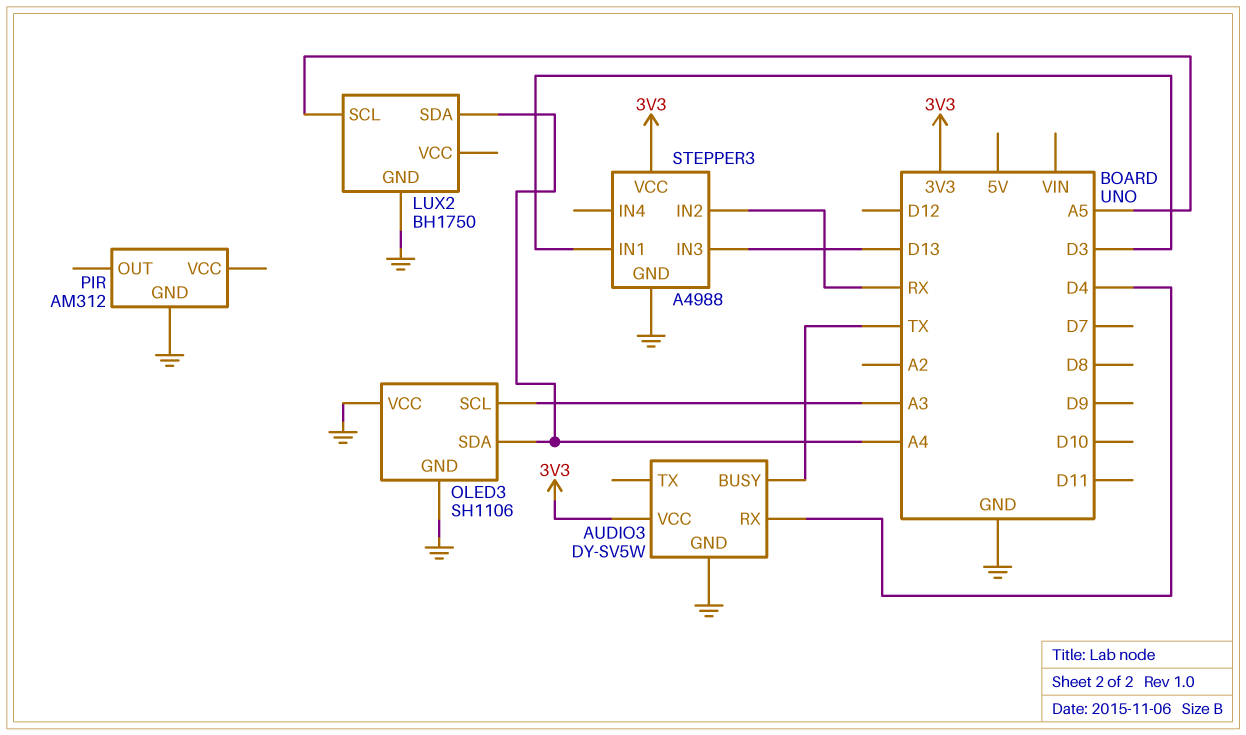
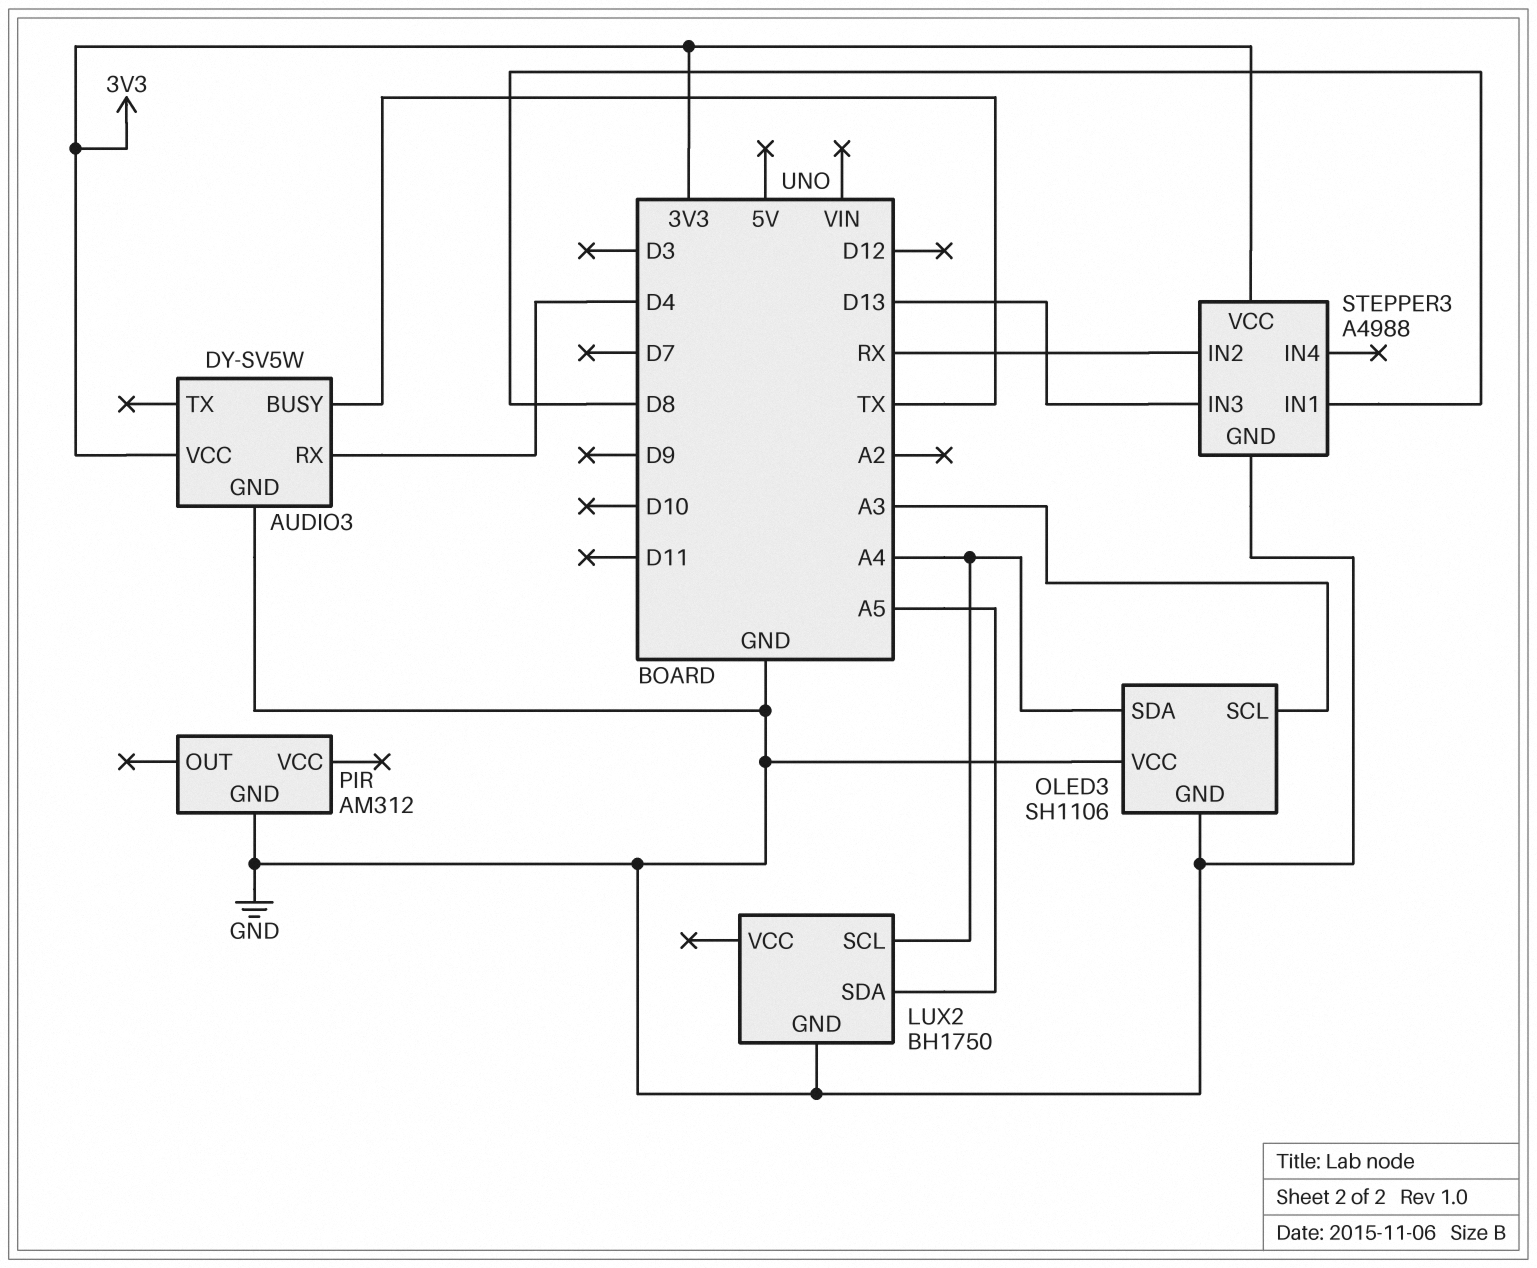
LUX2 pin SCL: A5 -> A4
LUX2 pin SDA: A4 -> A5
STEPPER3 pin IN1: D3 -> D8

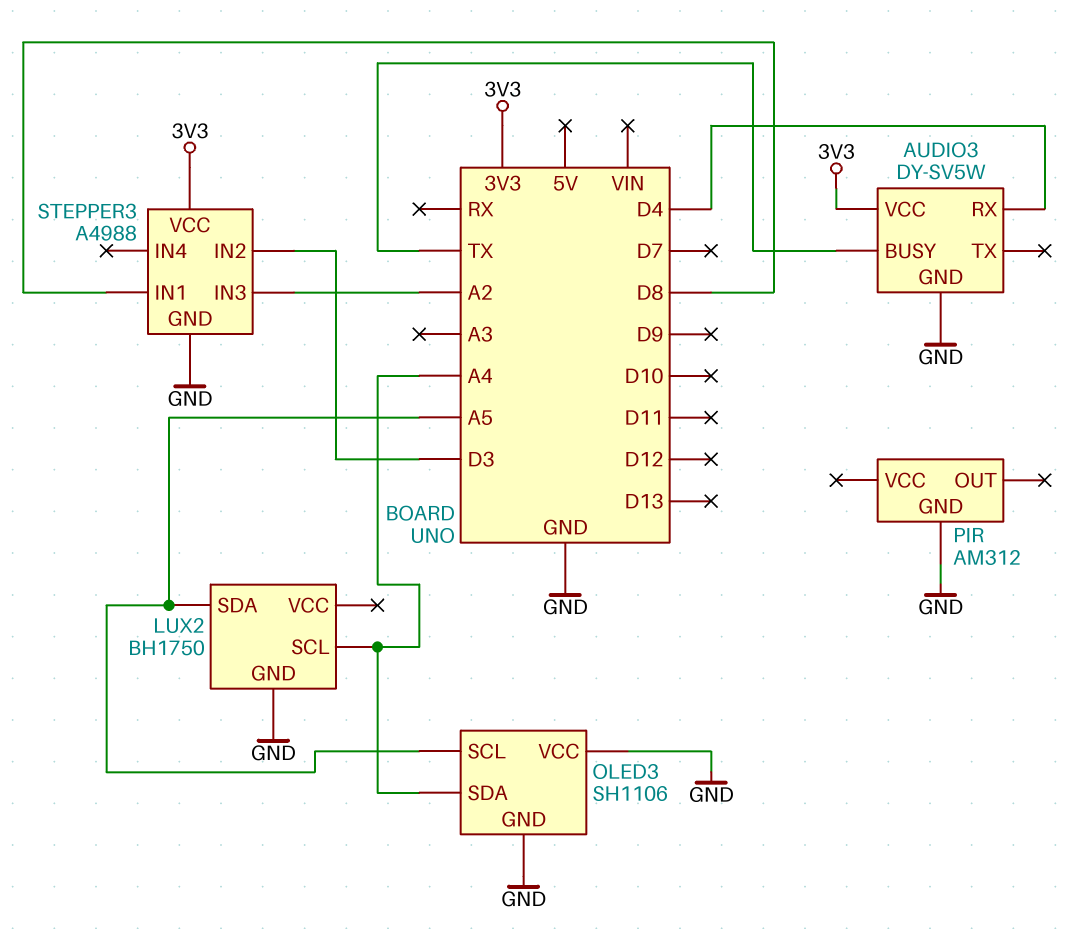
OLED3 pin SCL: A3 -> A5
STEPPER3 pin IN2: RX -> D3
STEPPER3 pin IN3: D13 -> A2

